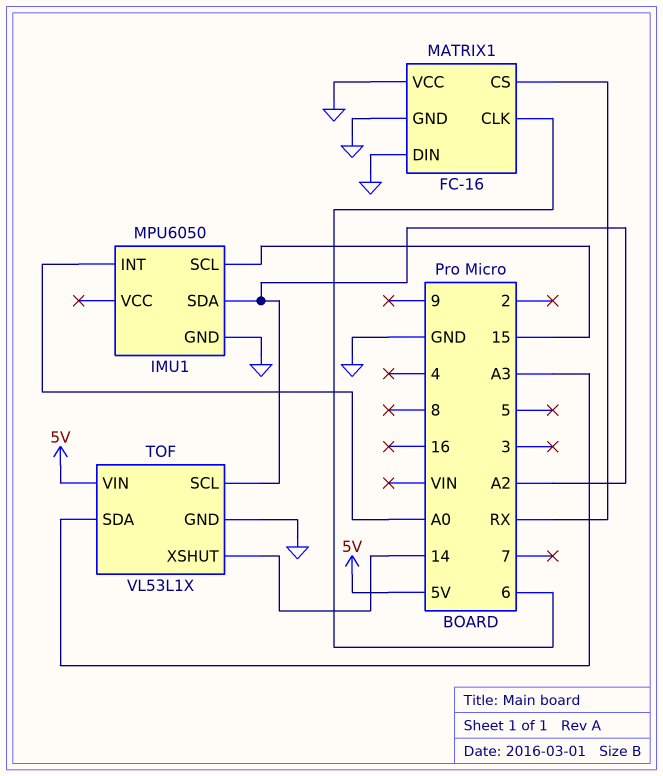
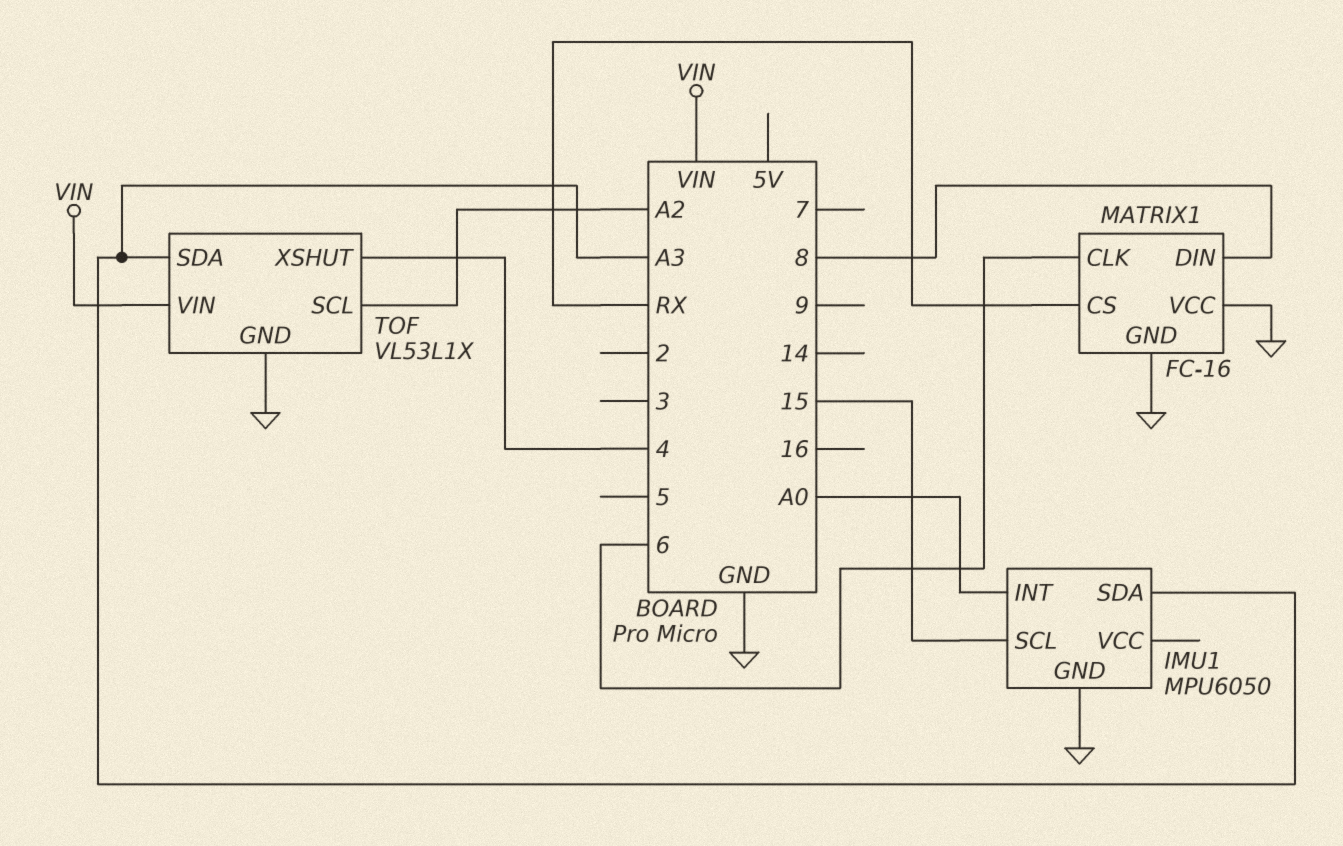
IMU1 pin SDA: A2 -> A3
MATRIX1 pin DIN: GND -> 8
TOF pin VIN: 5V -> VIN
TOF pin XSHUT: 14 -> 4

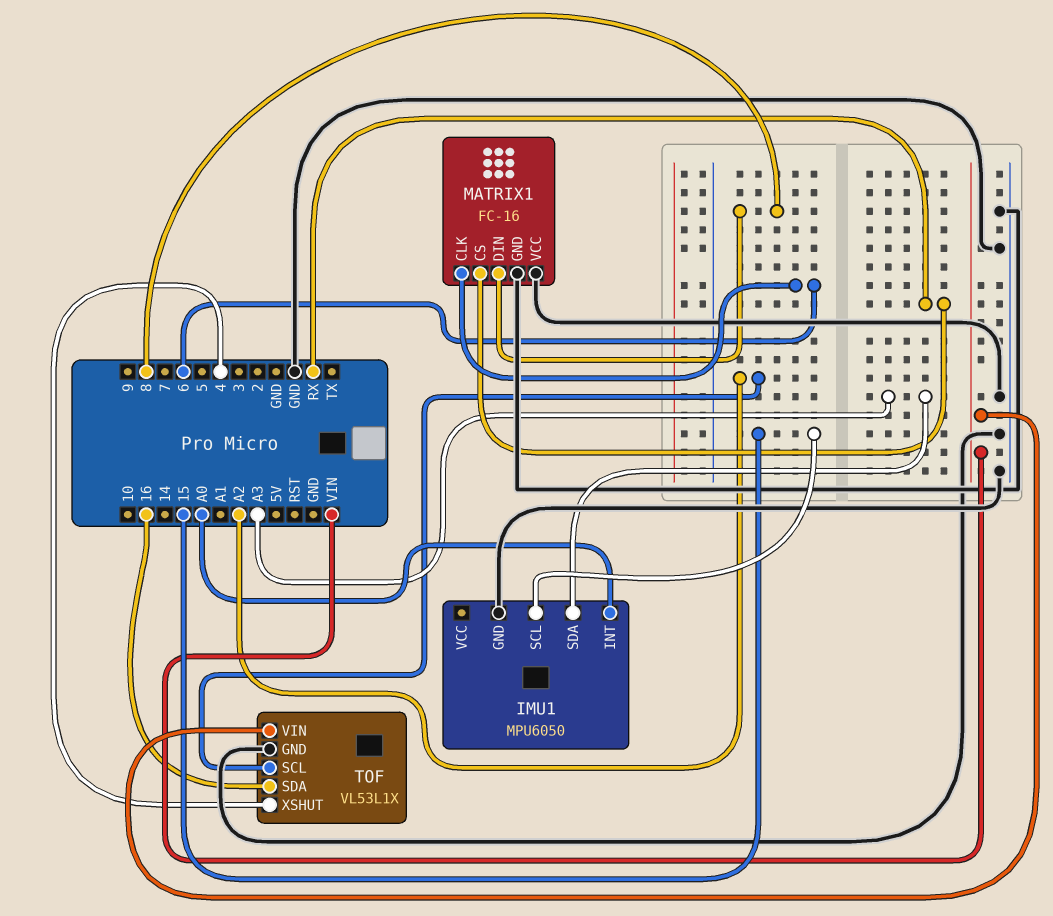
TOF pin SDA: A3 -> 16

